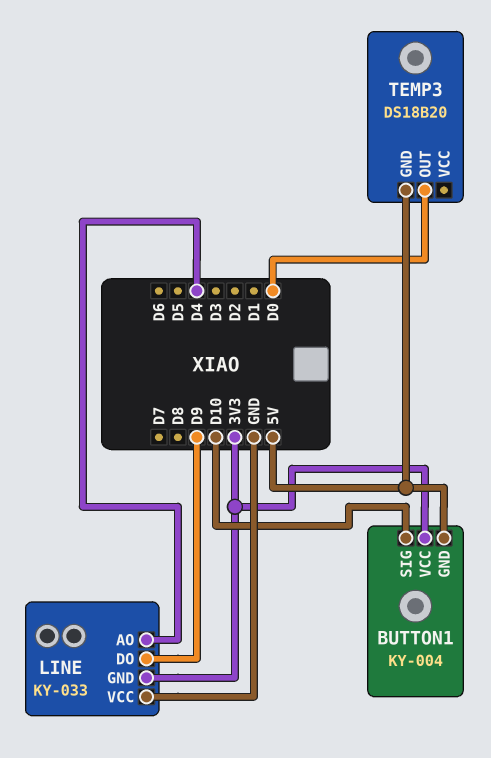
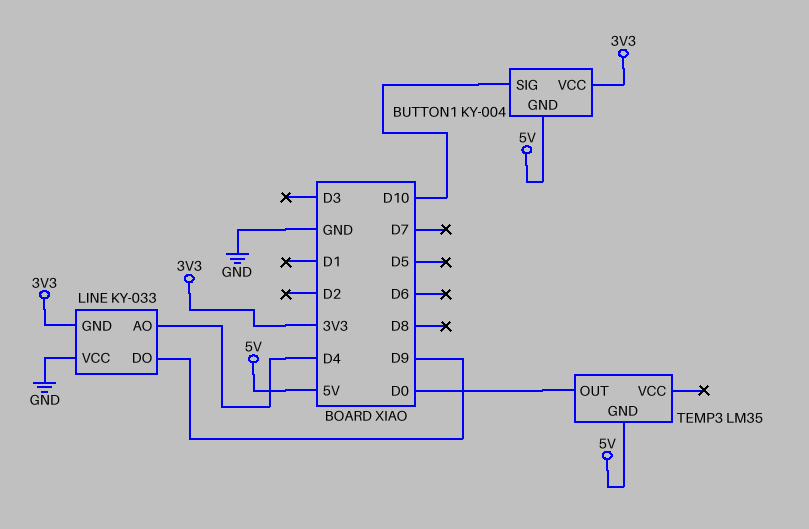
TEMP3: DS18B20 -> LM35

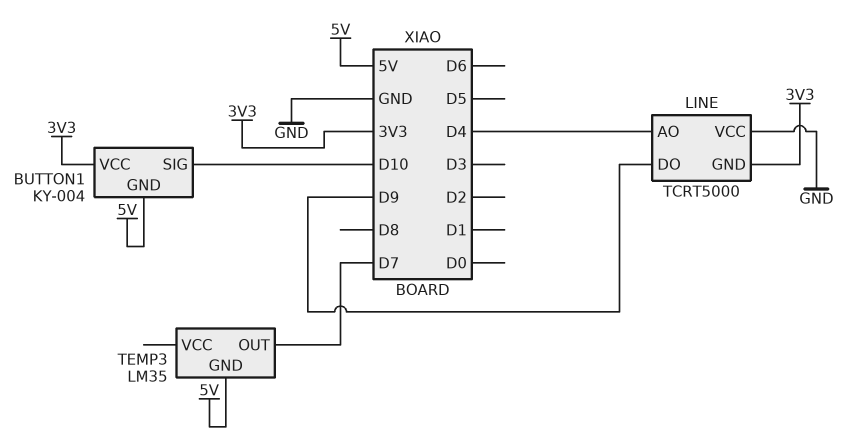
LINE: KY-033 -> TCRT5000
TEMP3 pin OUT: D0 -> D7

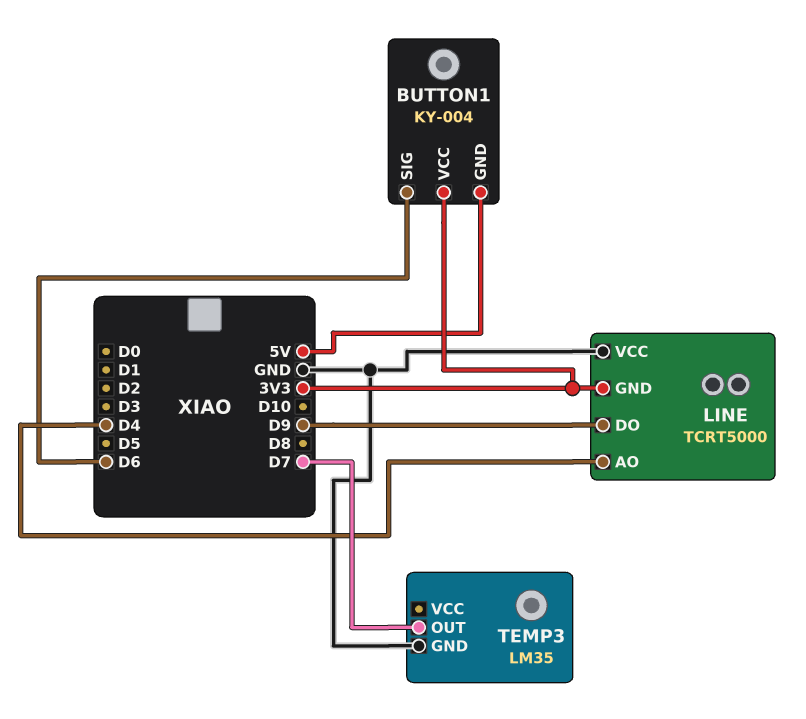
BUTTON1 pin SIG: D10 -> D6
TEMP3 pin GND: 5V -> GND

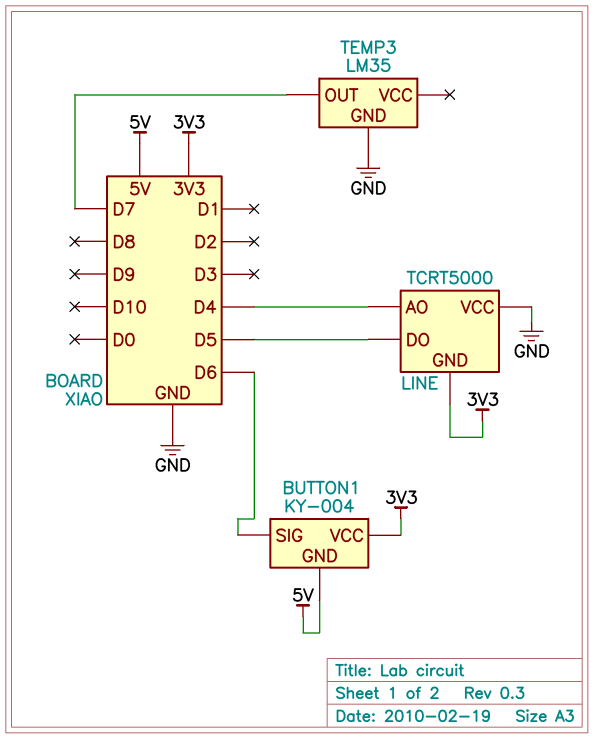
LINE pin DO: D9 -> D5

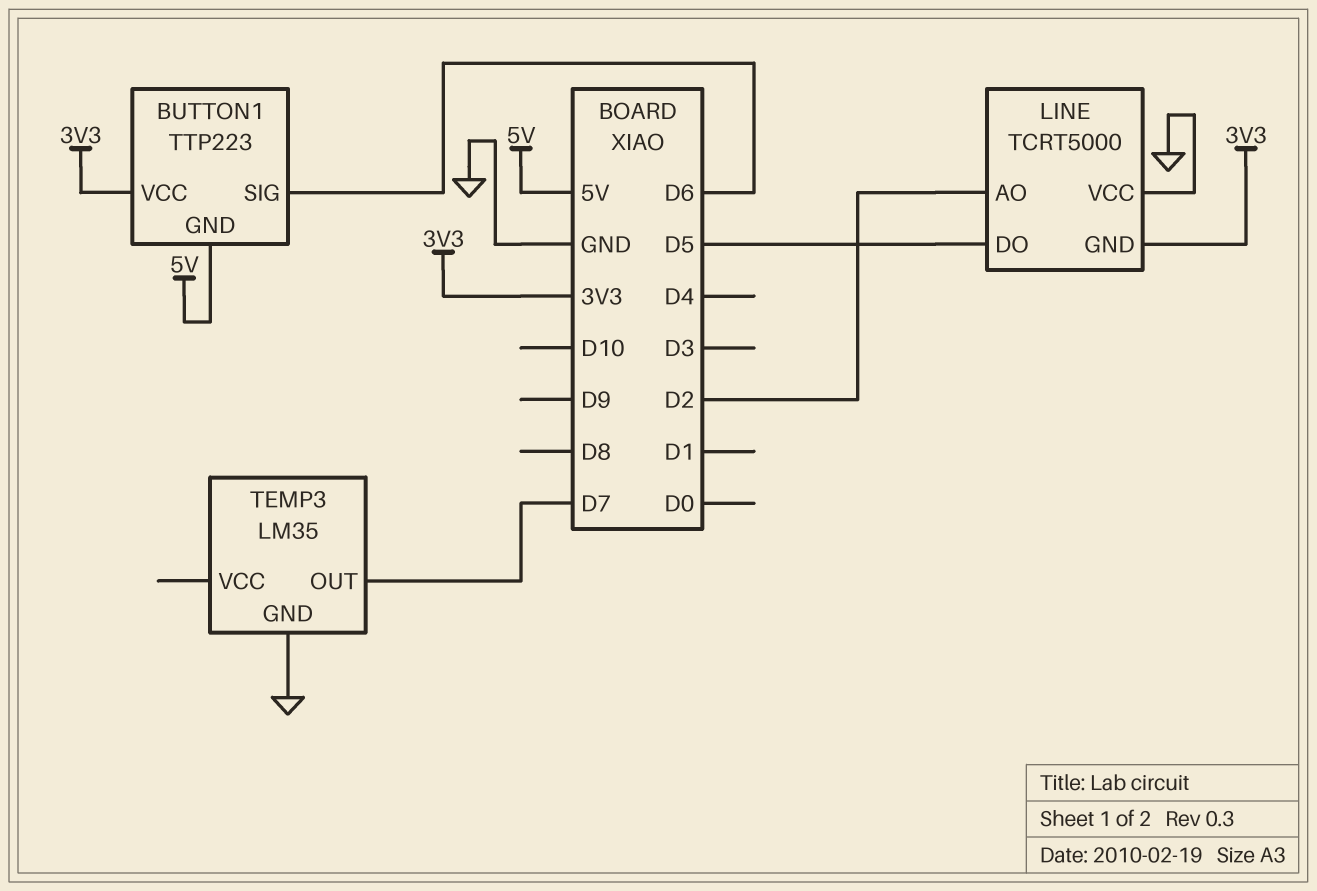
BUTTON1: KY-004 -> TTP223
LINE pin AO: D4 -> D2

